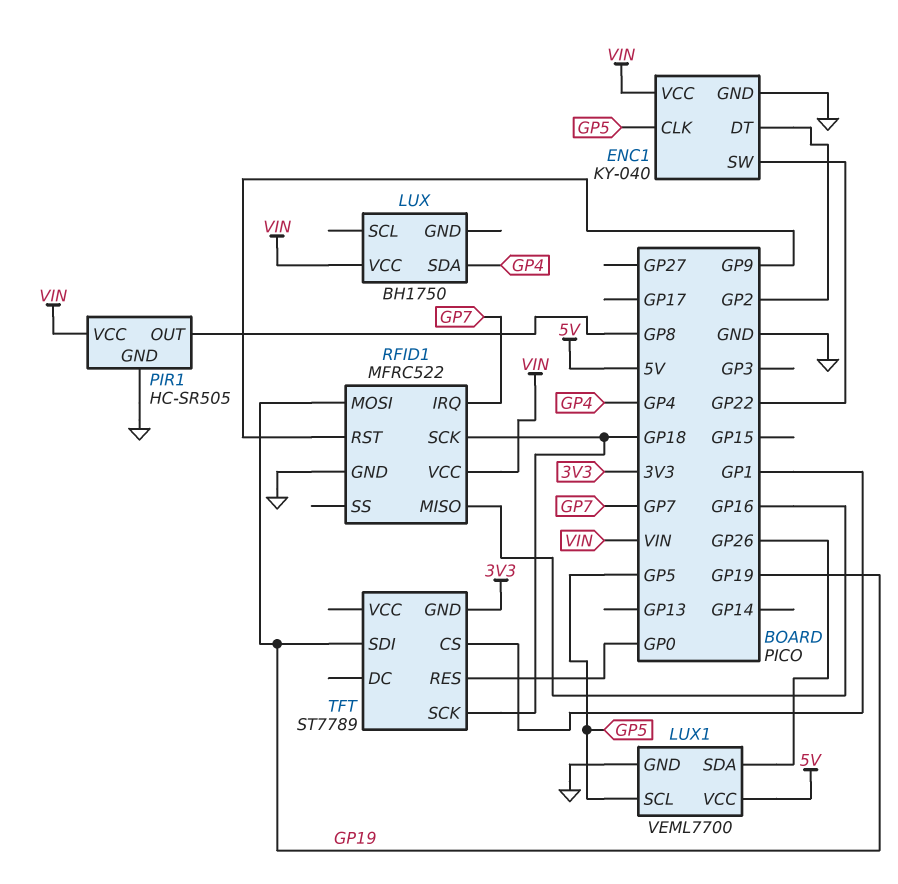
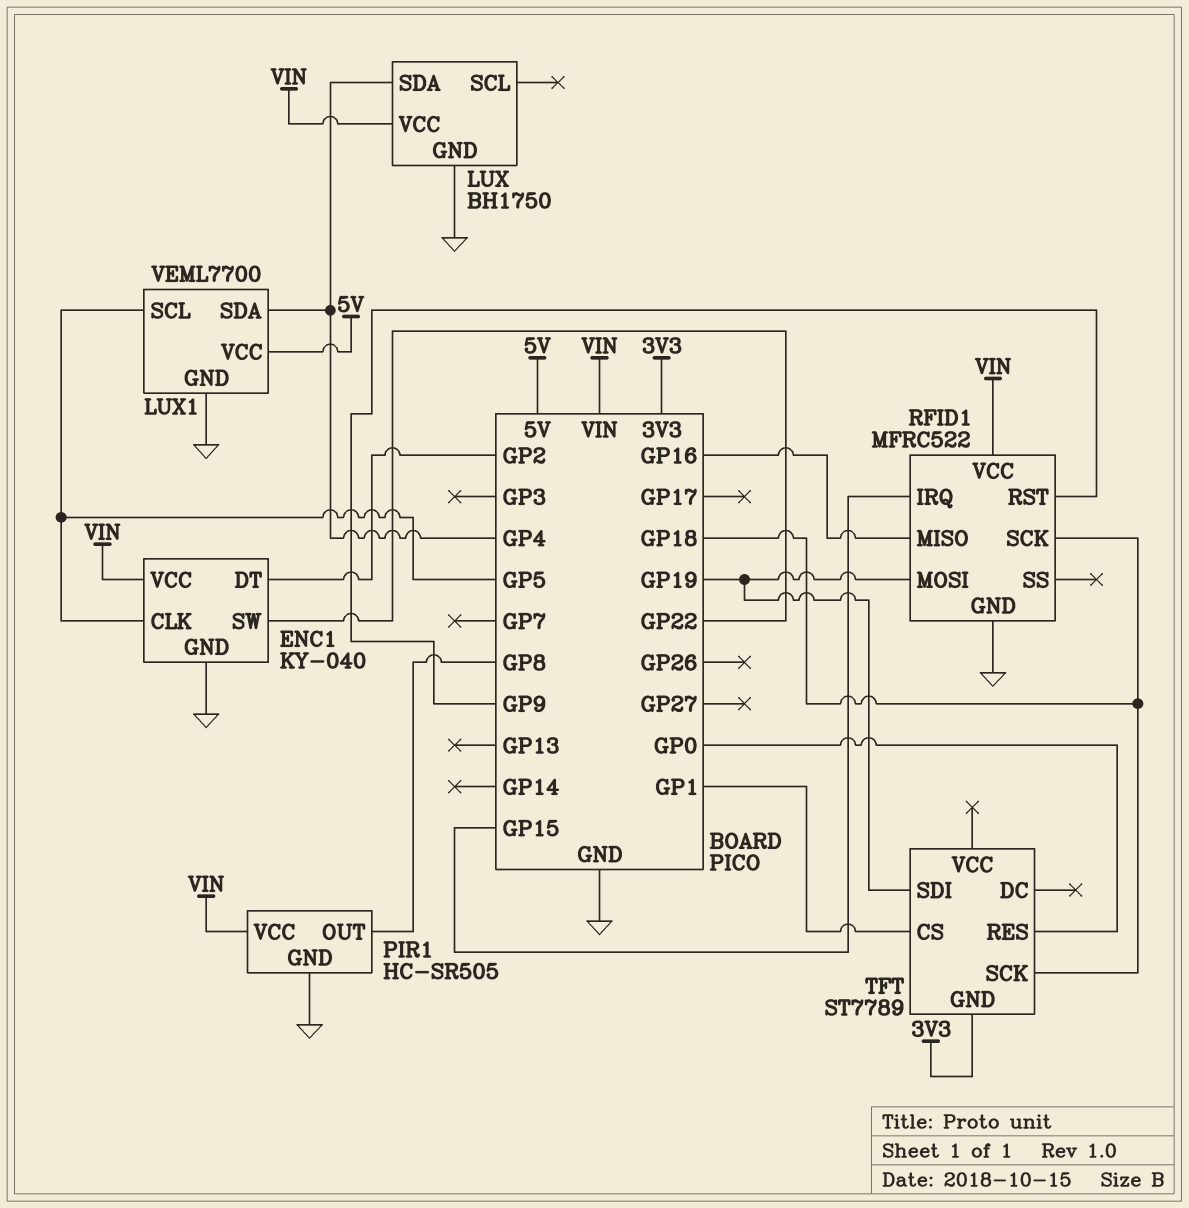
LUX pin GND: none -> GND
LUX1 pin SDA: GP26 -> GP4
RFID1 pin IRQ: GP7 -> GP15

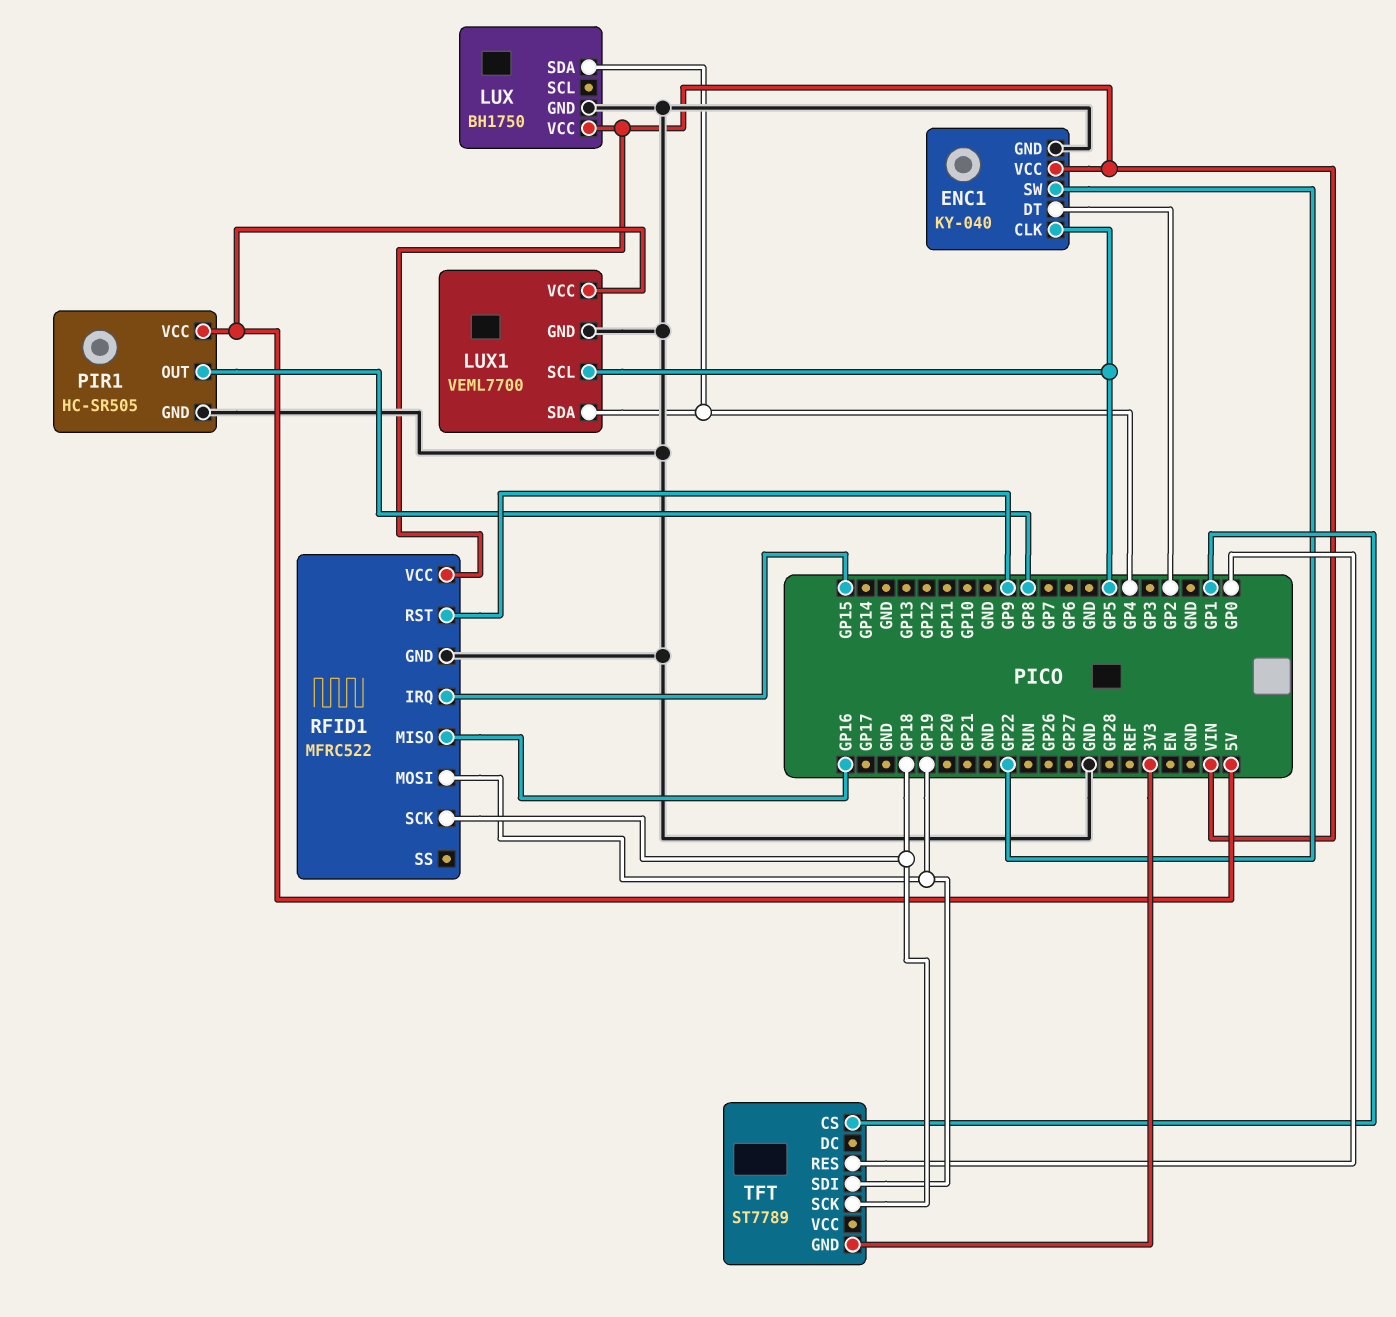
PIR1 pin VCC: VIN -> 5V

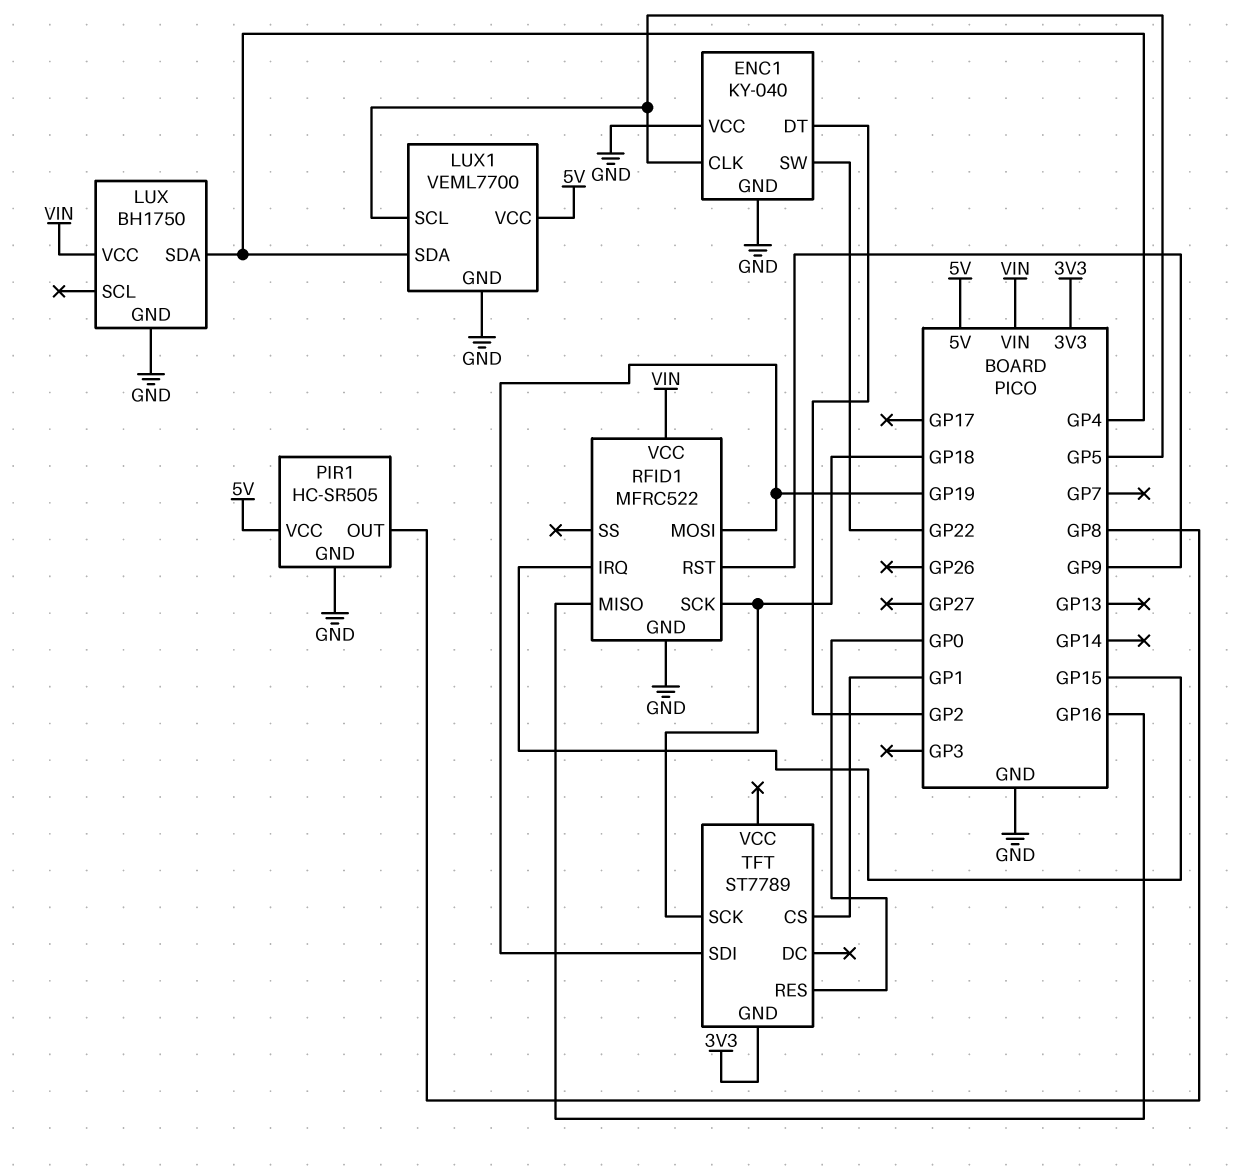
ENC1 pin VCC: VIN -> GND

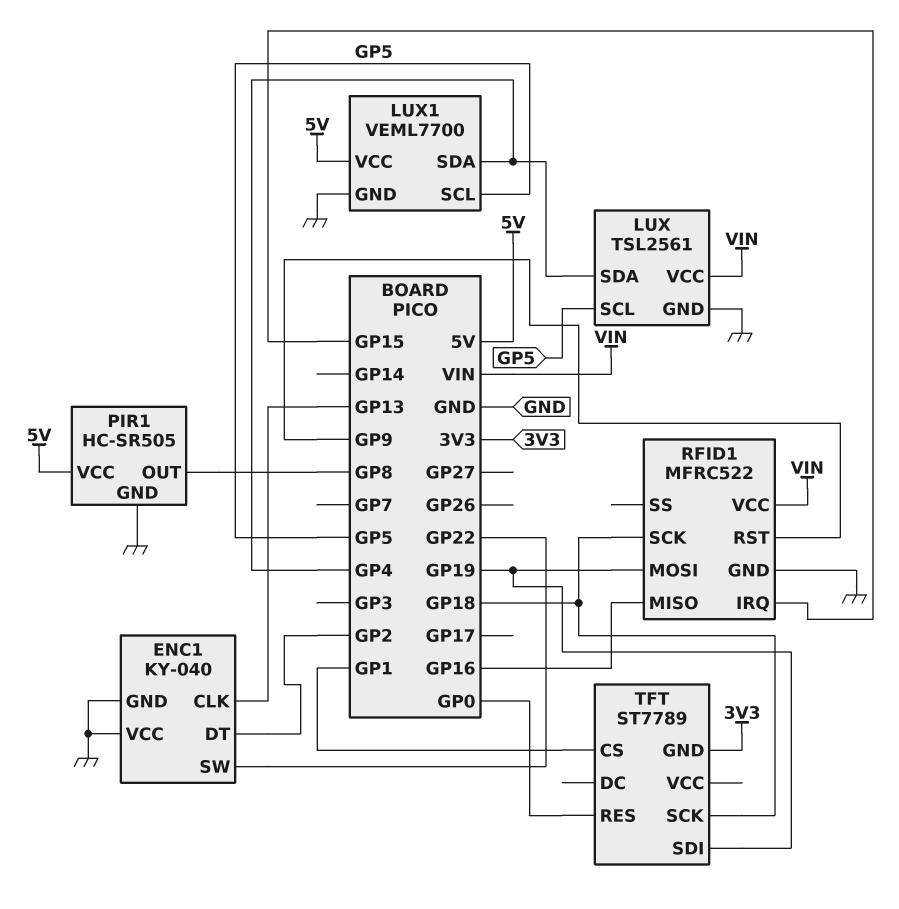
ENC1 pin CLK: GP5 -> GP13
LUX: BH1750 -> TSL2561
LUX pin SCL: none -> GP5

